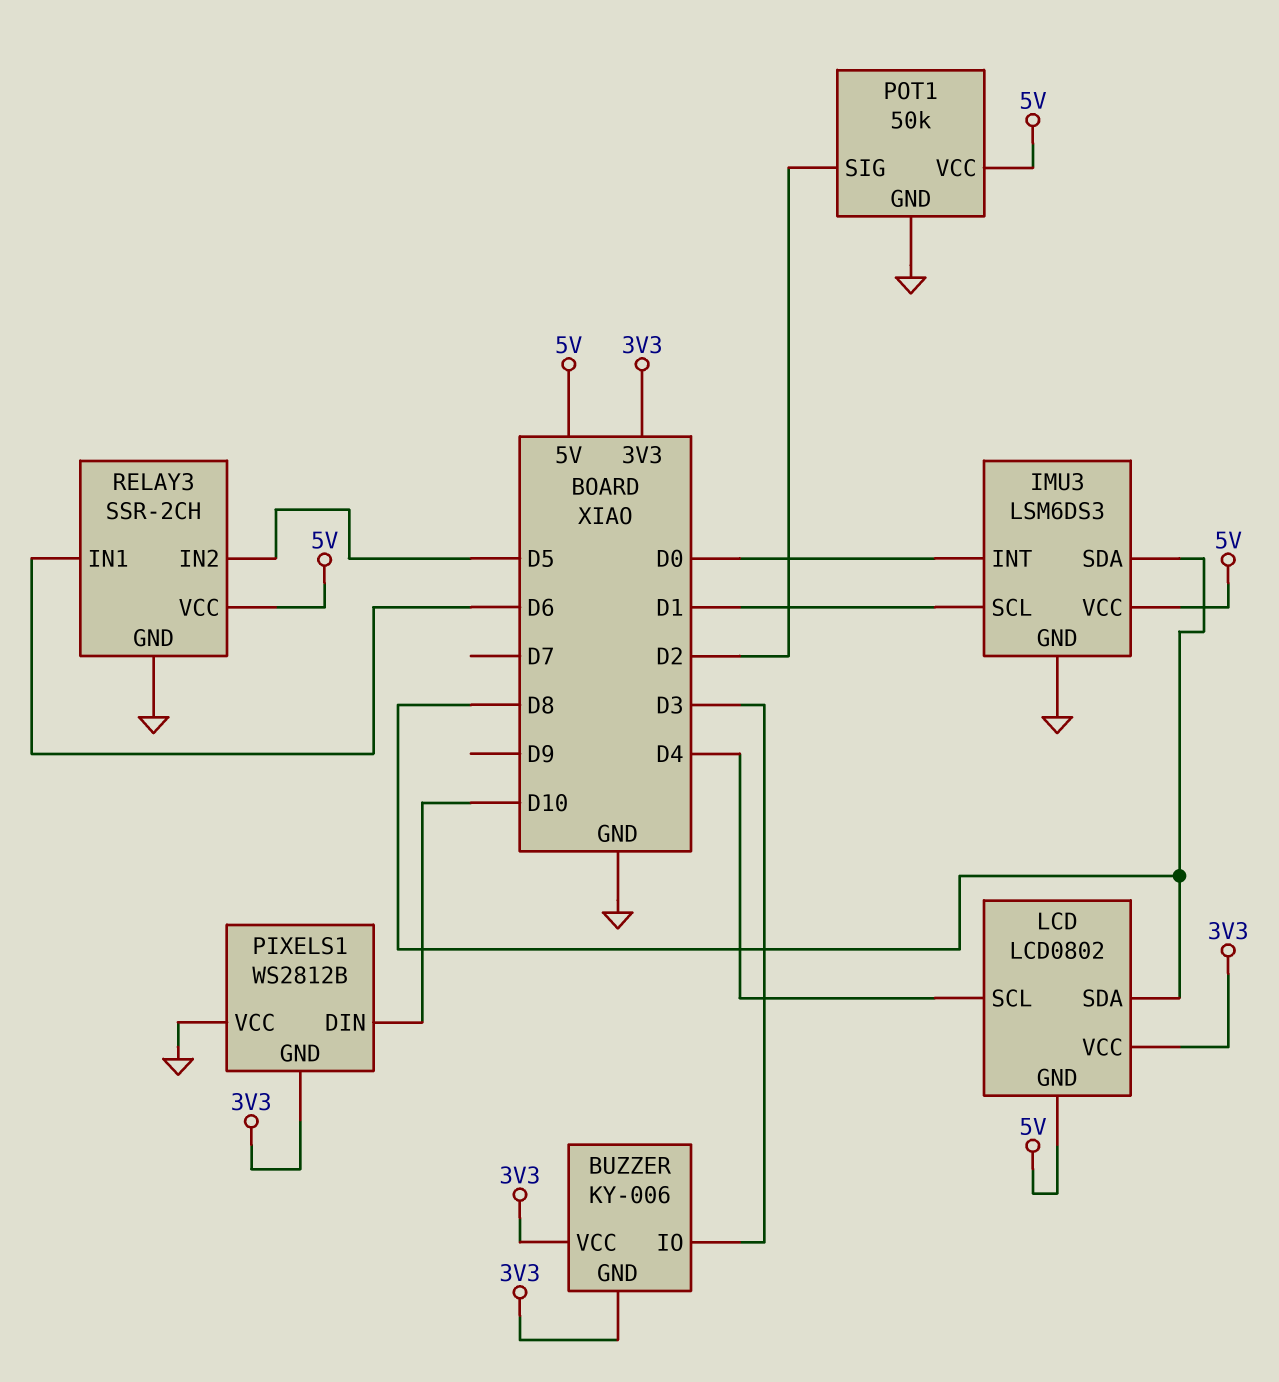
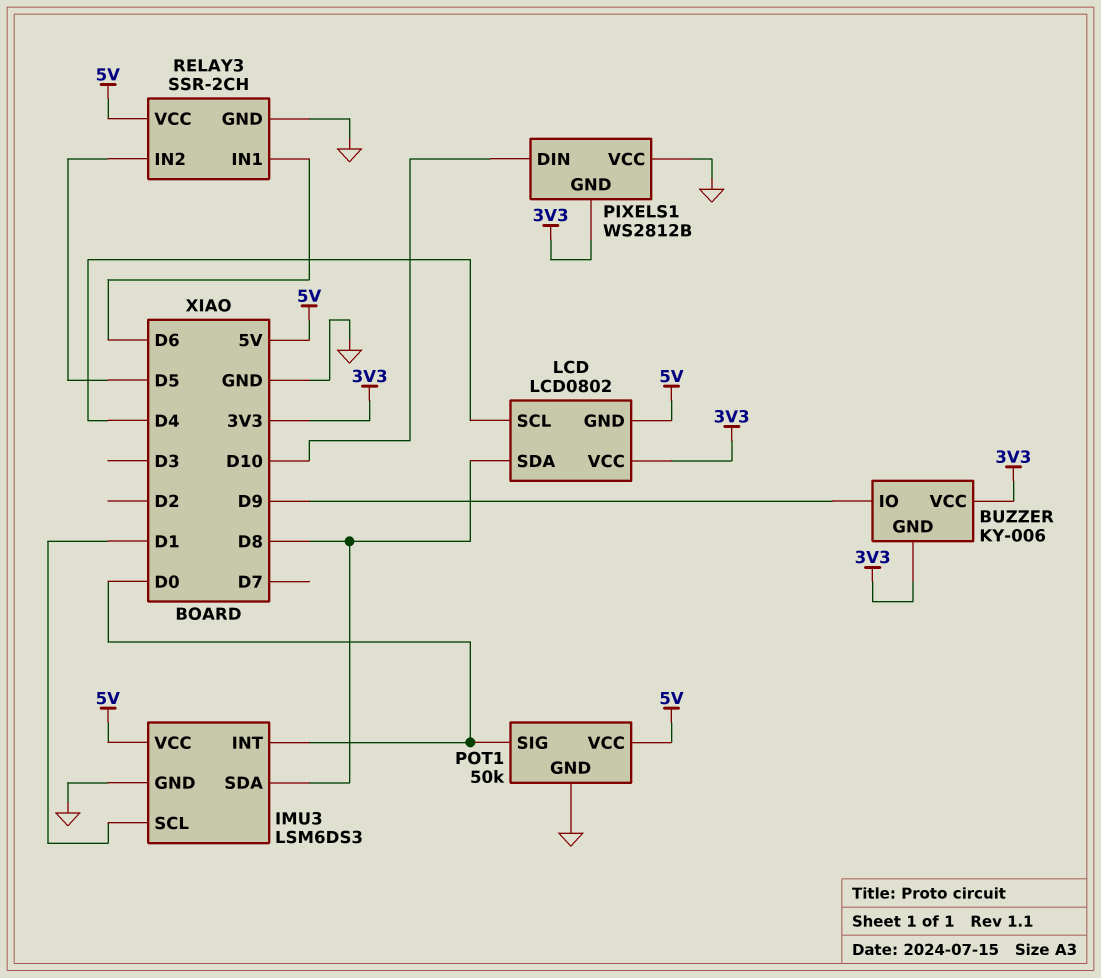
BUZZER pin IO: D3 -> D9
POT1 pin SIG: D2 -> D0

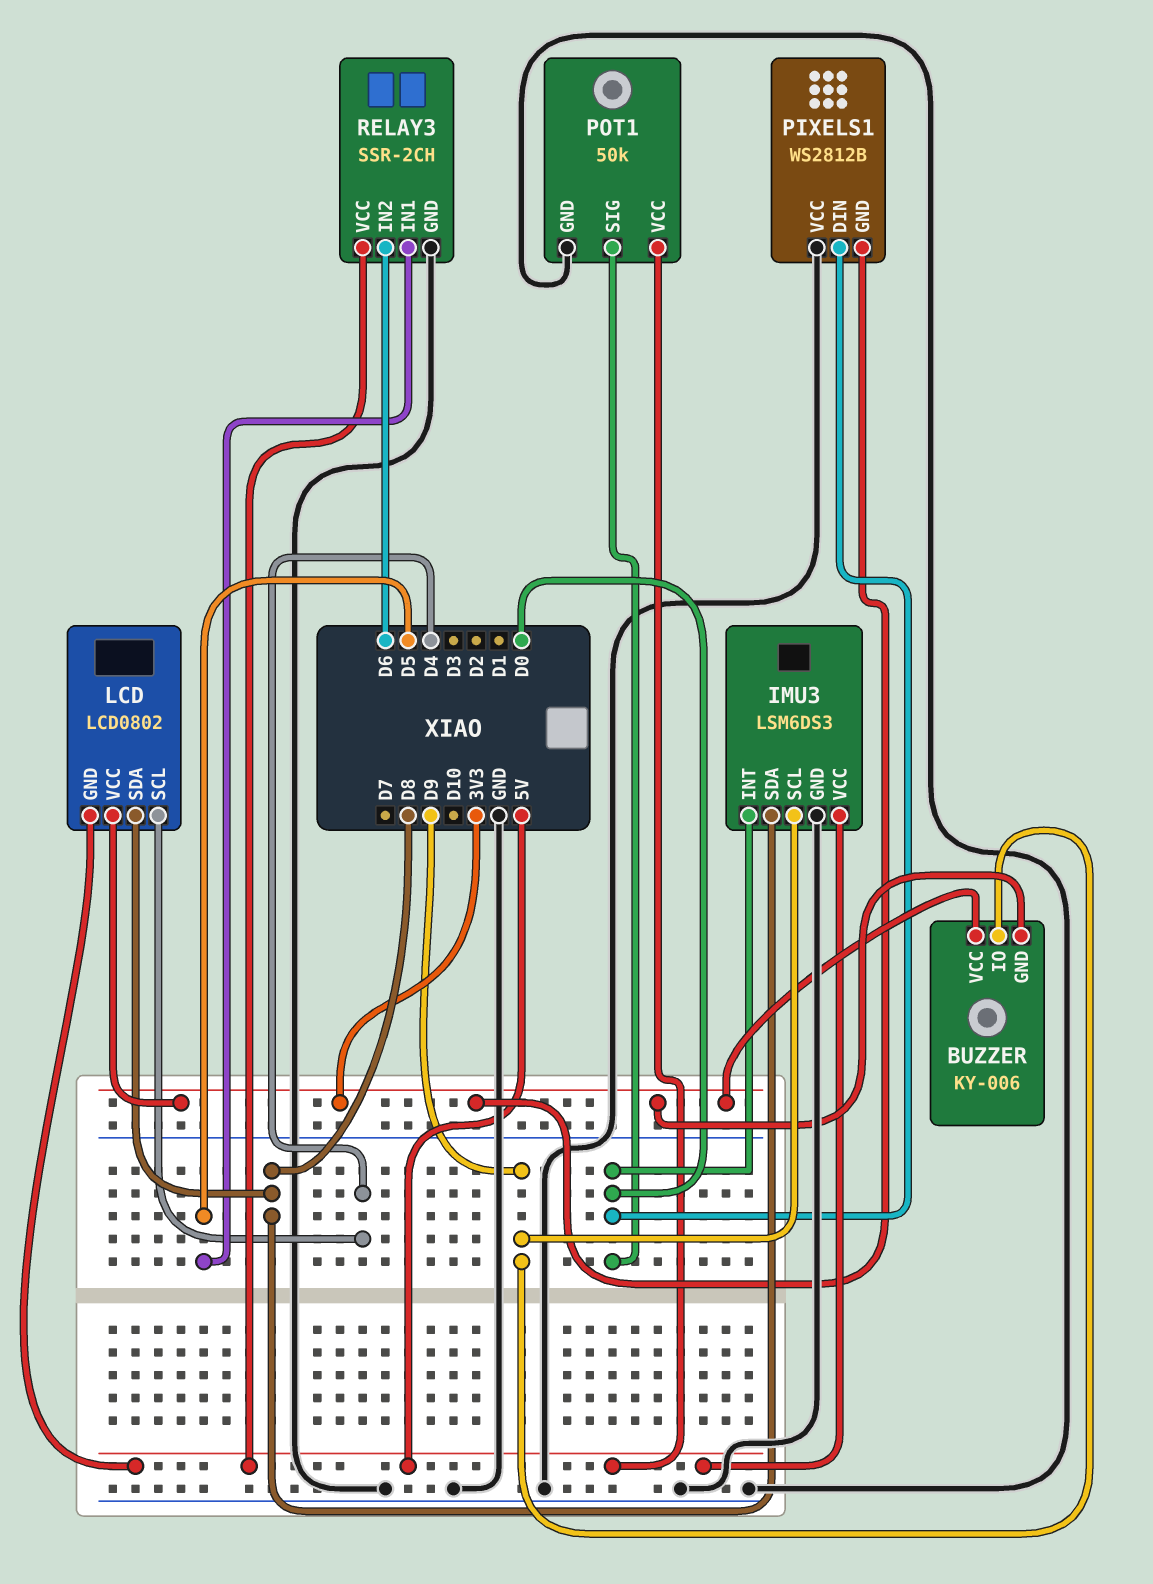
IMU3 pin SCL: D1 -> D9
PIXELS1 pin DIN: D10 -> D0
RELAY3 pin IN1: D6 -> D5
RELAY3 pin IN2: D5 -> D6

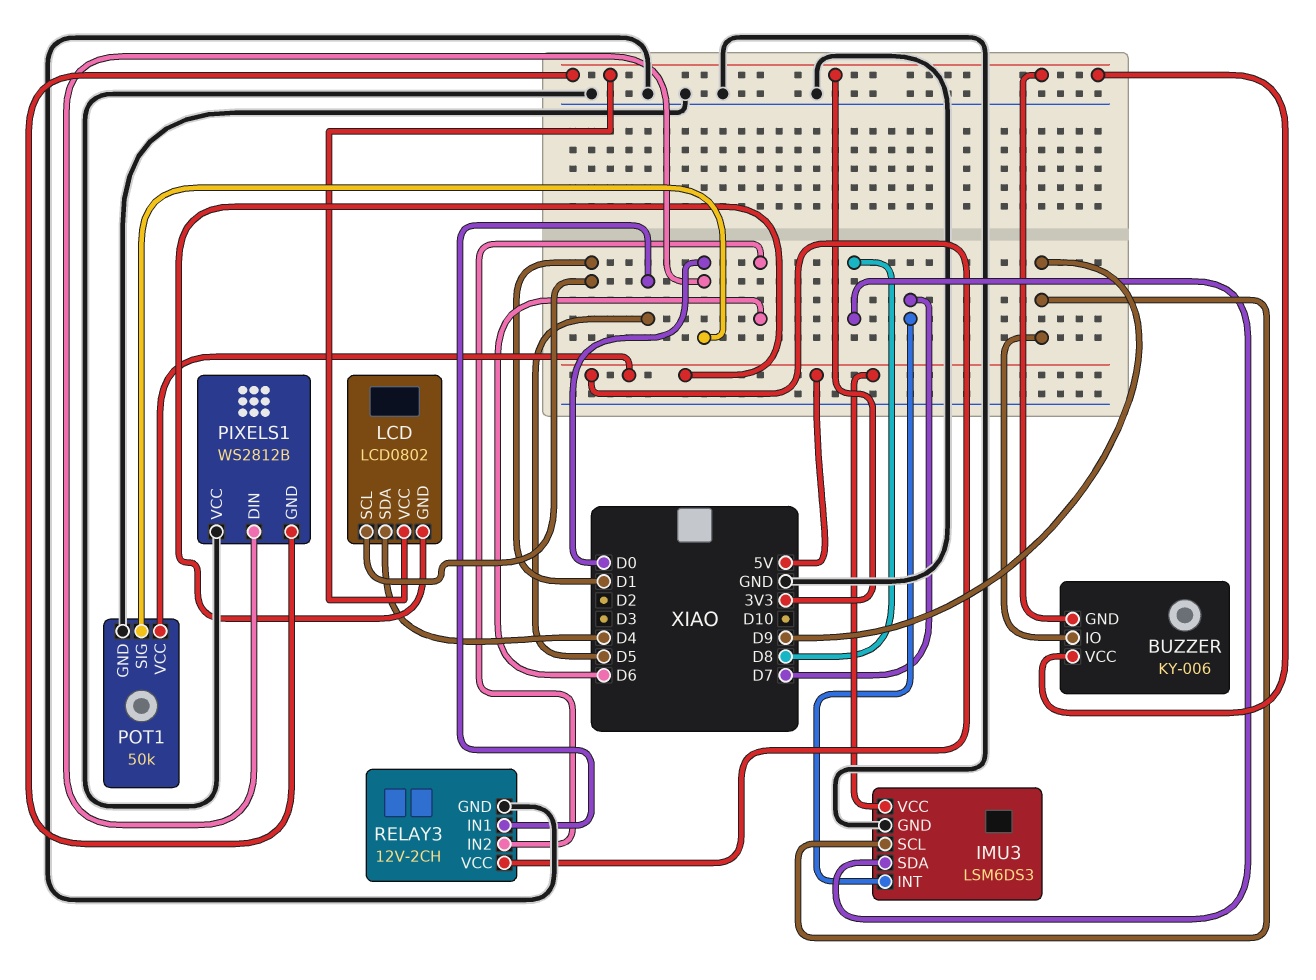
IMU3 pin INT: D0 -> D7
LCD pin SCL: D4 -> D1
LCD pin SDA: D8 -> D4
RELAY3: SSR-2CH -> 12V-2CH

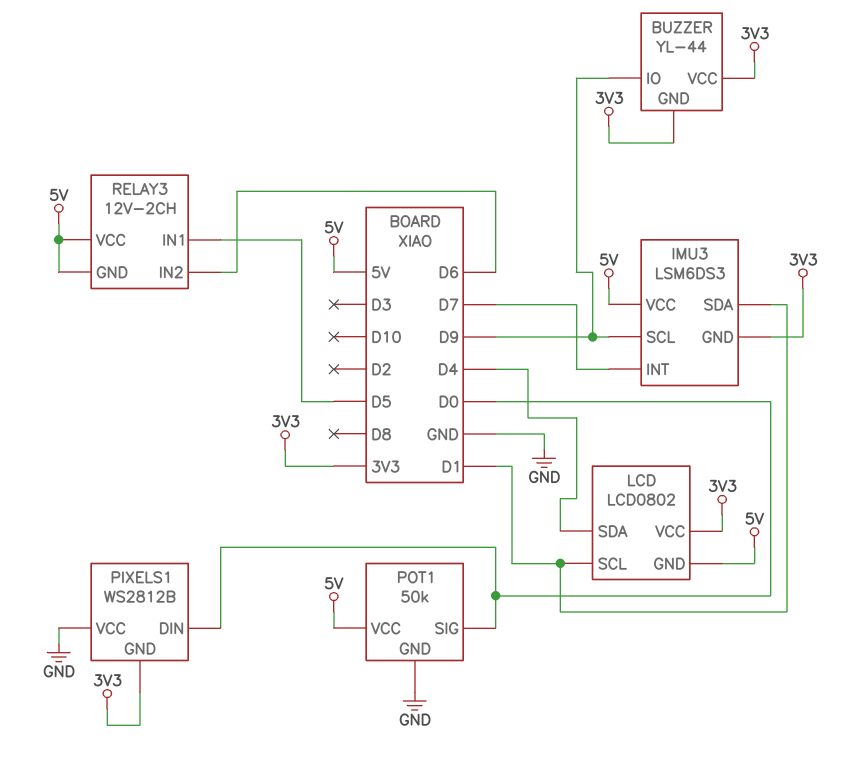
BUZZER: KY-006 -> YL-44
IMU3 pin GND: GND -> 3V3
IMU3 pin SDA: D8 -> D1
RELAY3 pin GND: GND -> 5V

